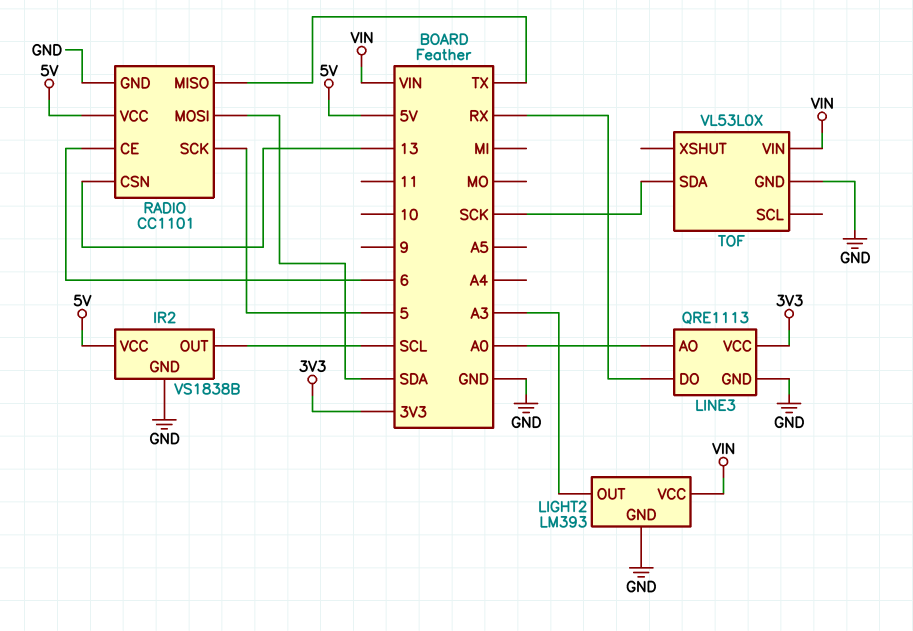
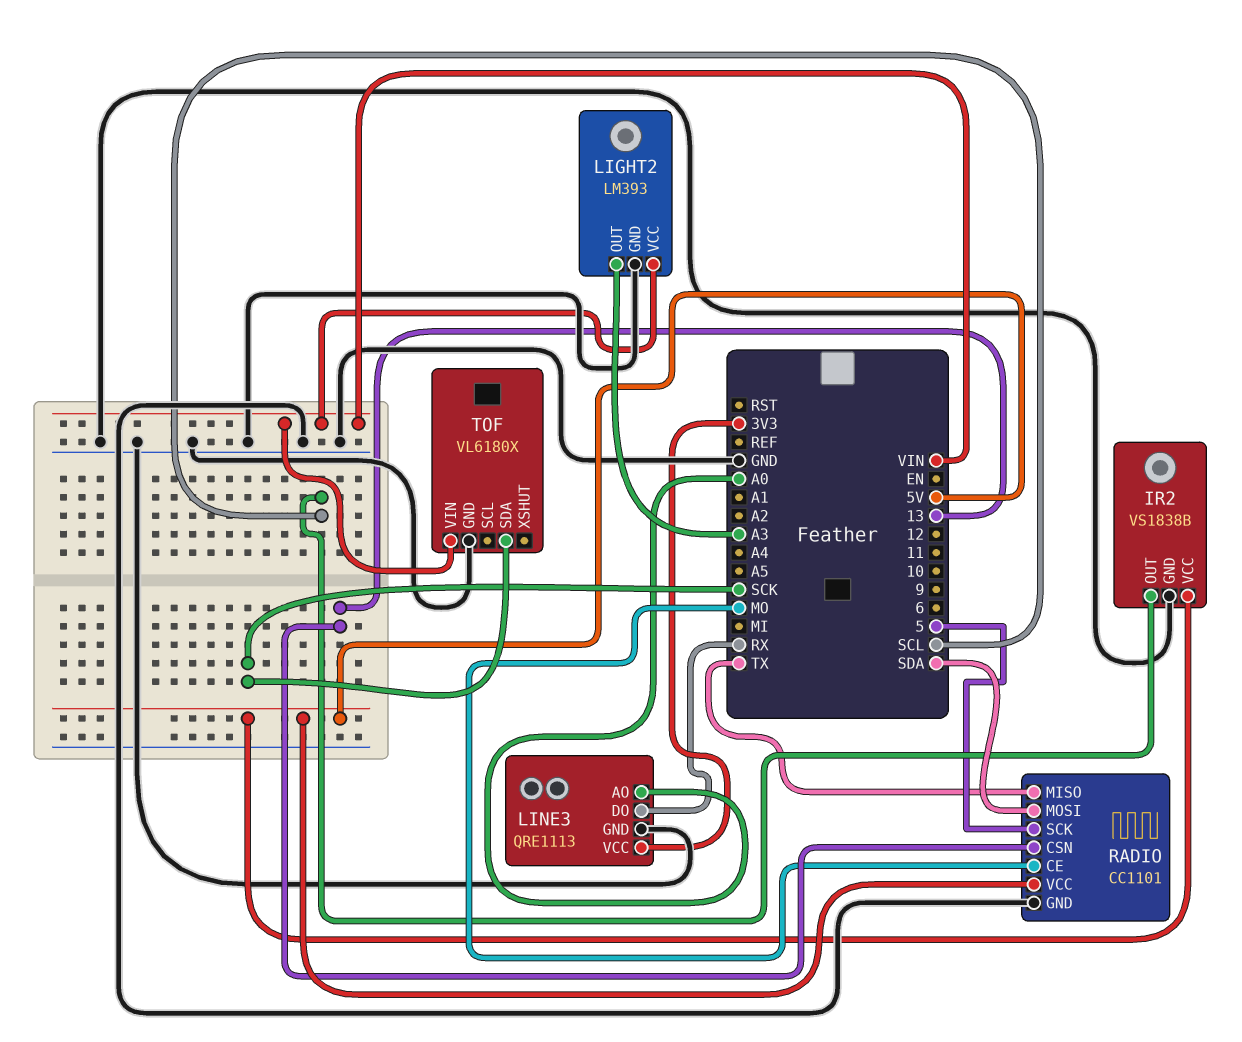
RADIO pin CE: 6 -> MO
TOF: VL53L0X -> VL6180X

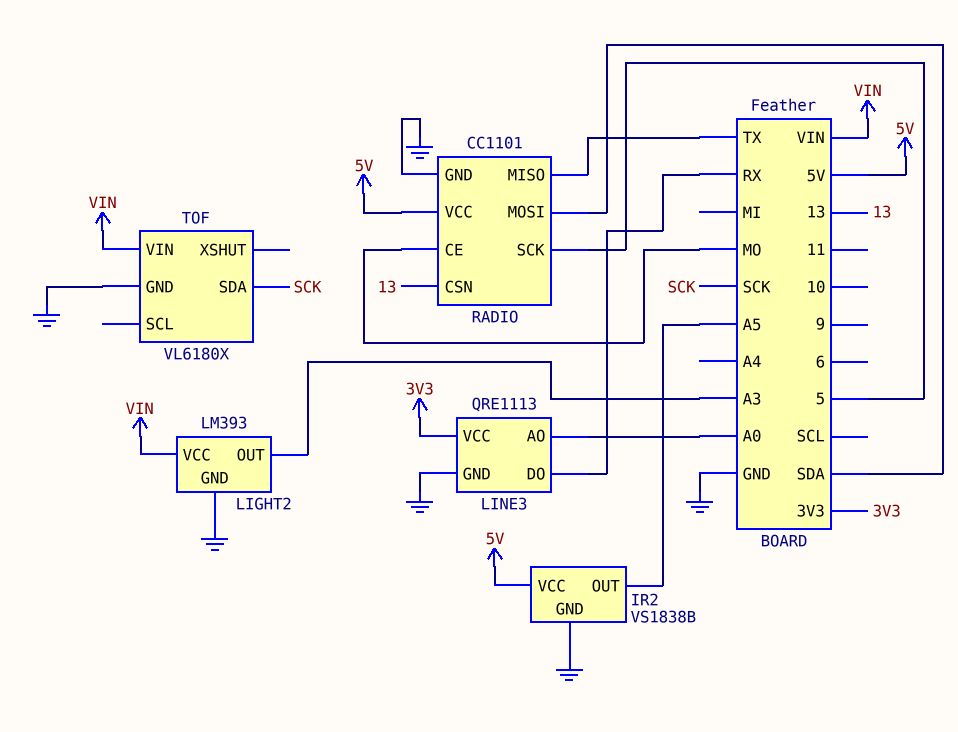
IR2 pin OUT: SCL -> A5

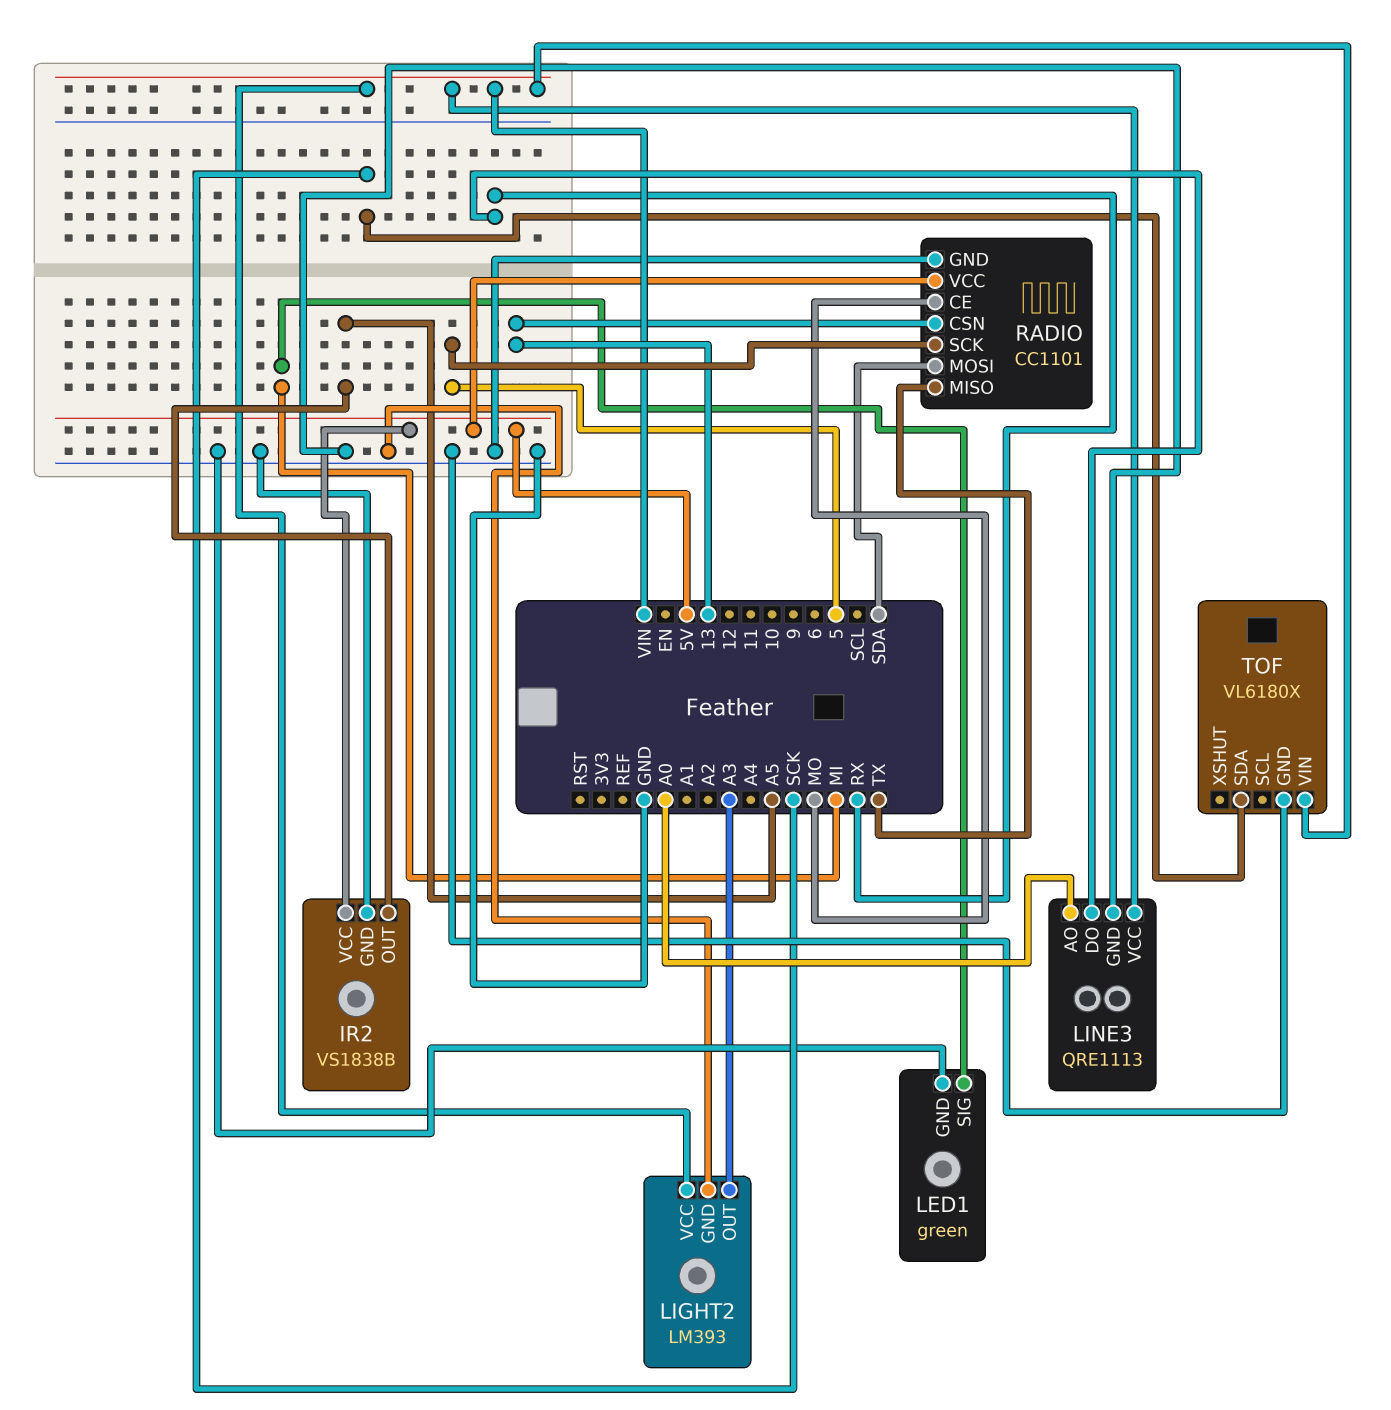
LED1: none -> green
LED1 pin GND: none -> GND
LED1 pin SIG: none -> MI
LINE3 pin VCC: 3V3 -> VIN

